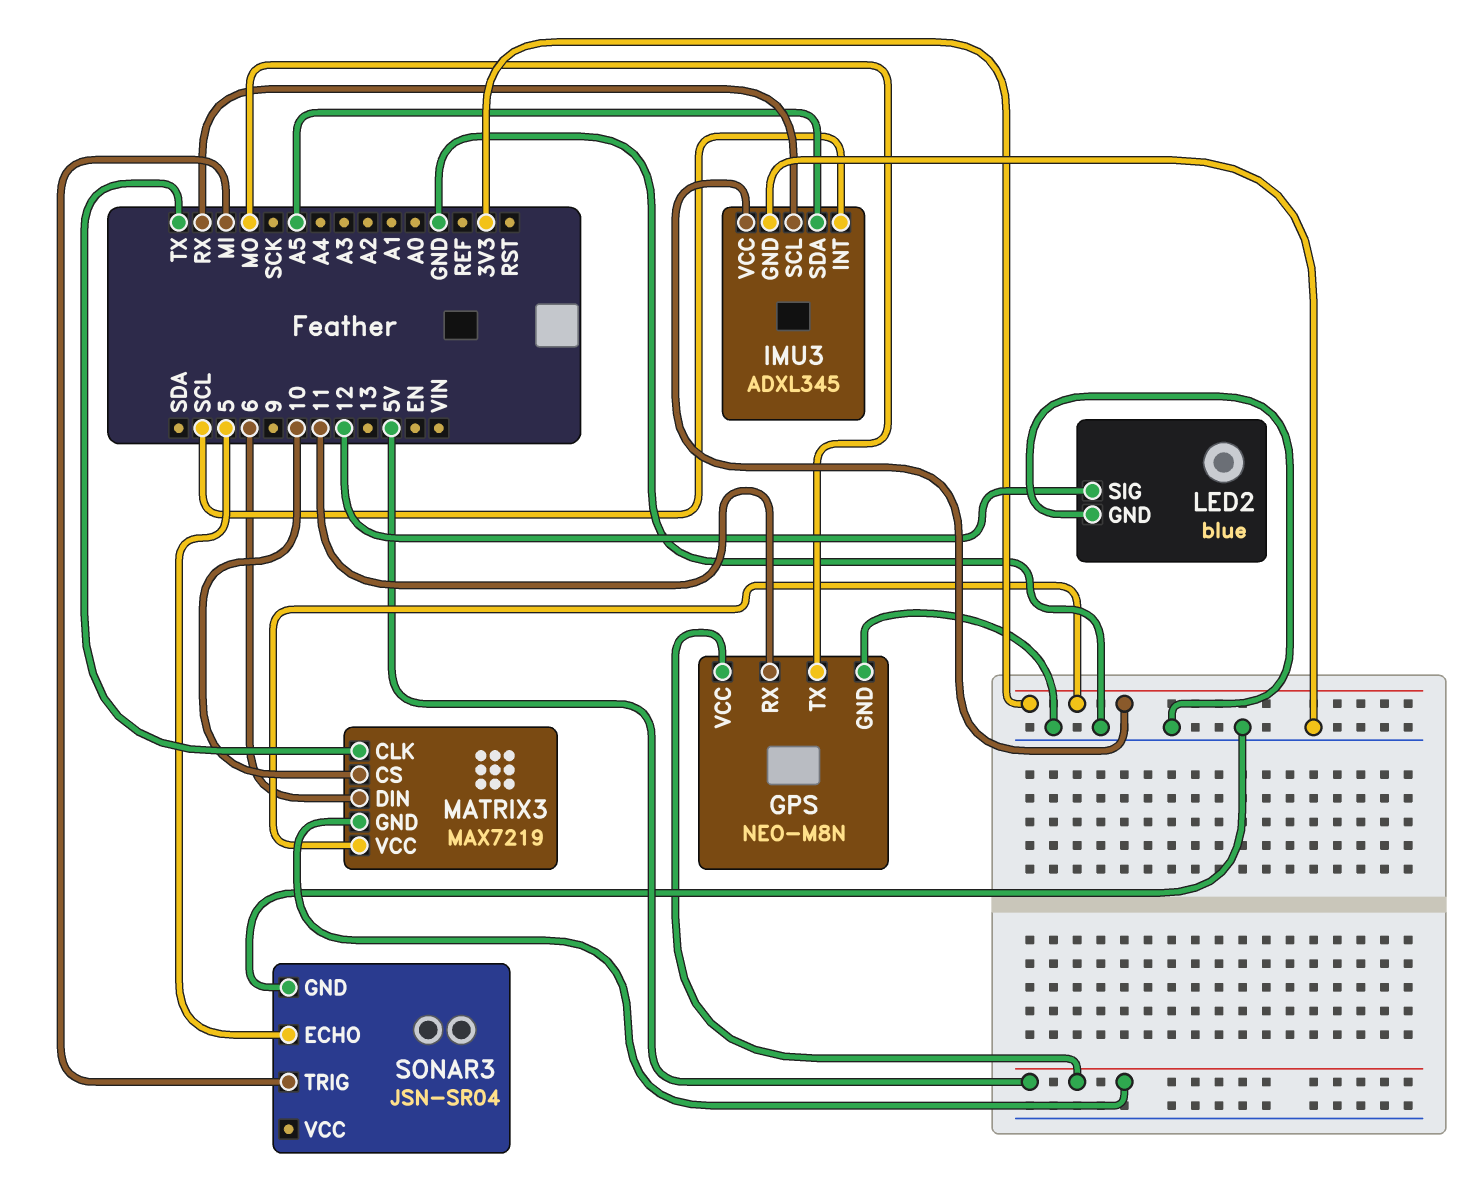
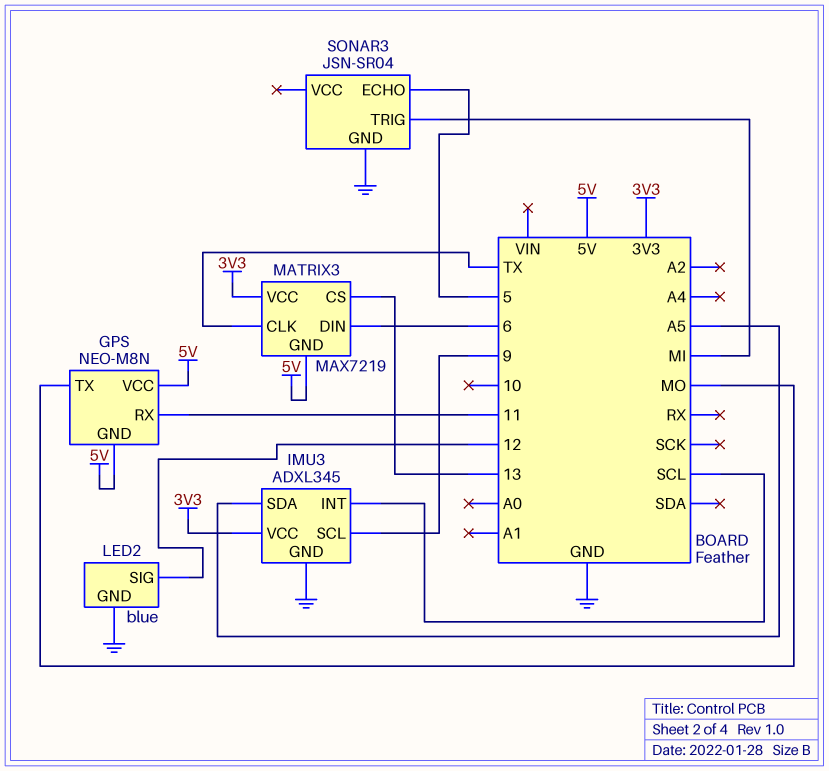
GPS pin GND: GND -> 5V
IMU3 pin SCL: RX -> 9
MATRIX3 pin CS: 10 -> 13

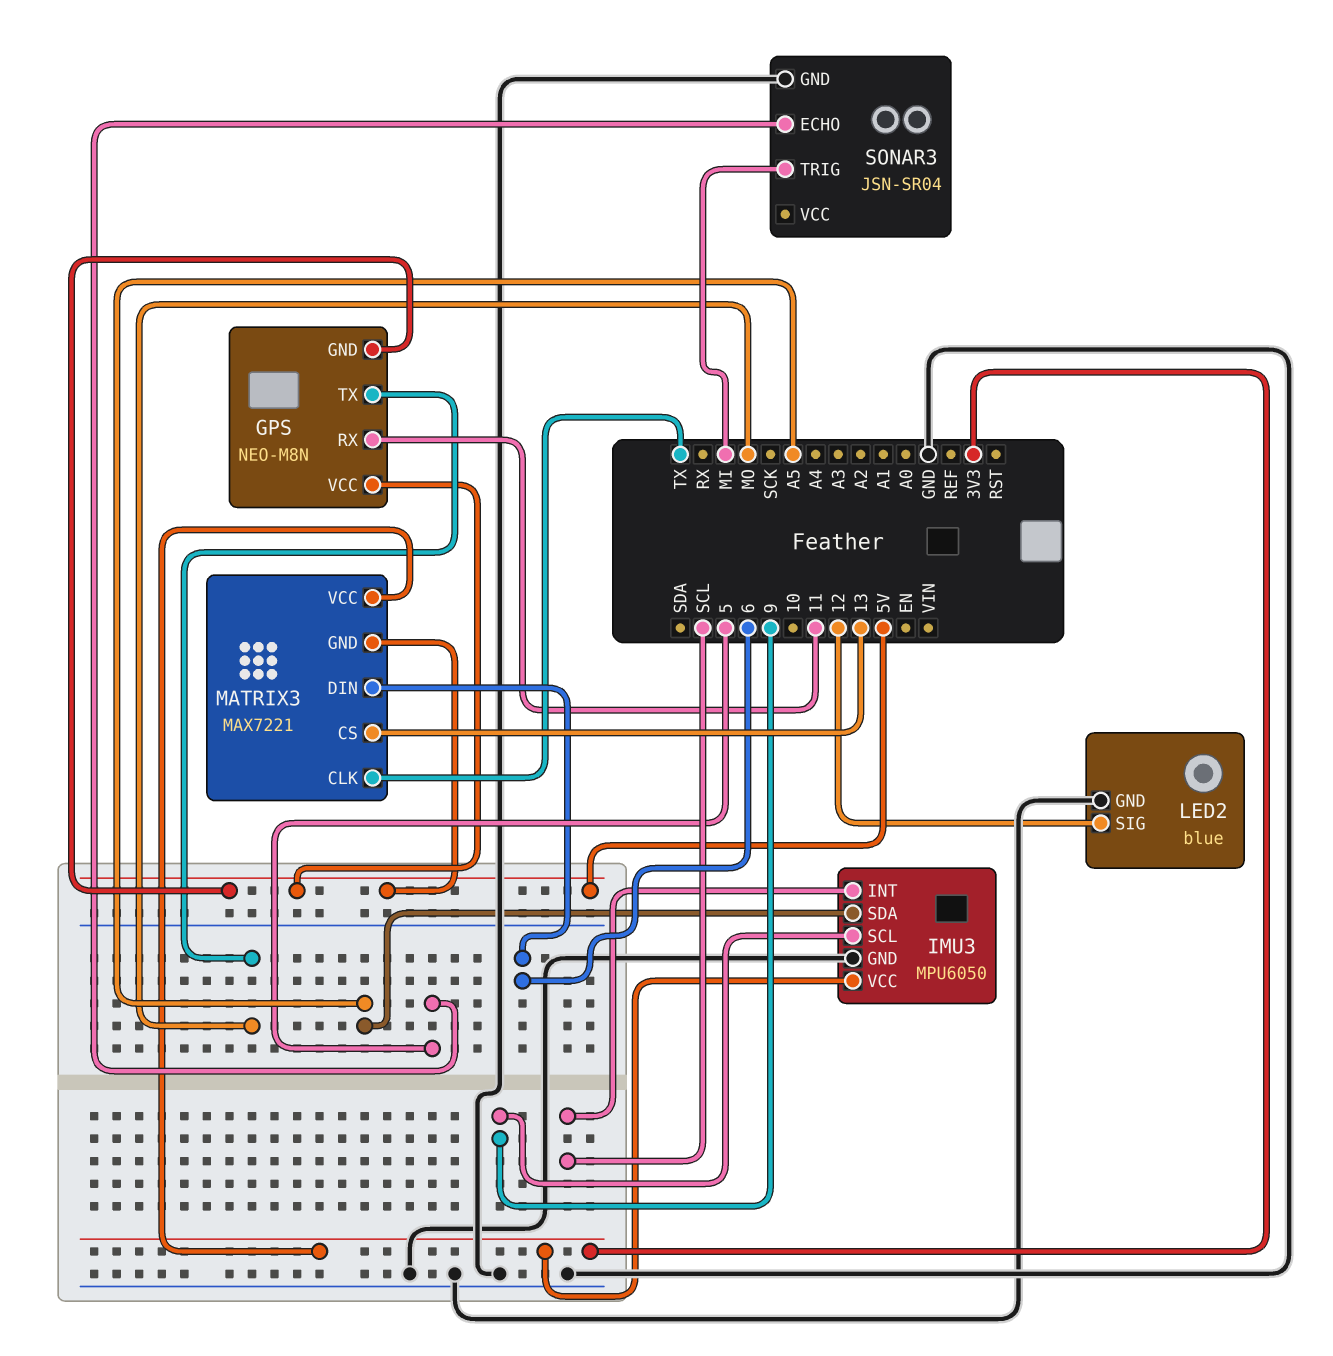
IMU3: ADXL345 -> MPU6050
MATRIX3: MAX7219 -> MAX7221

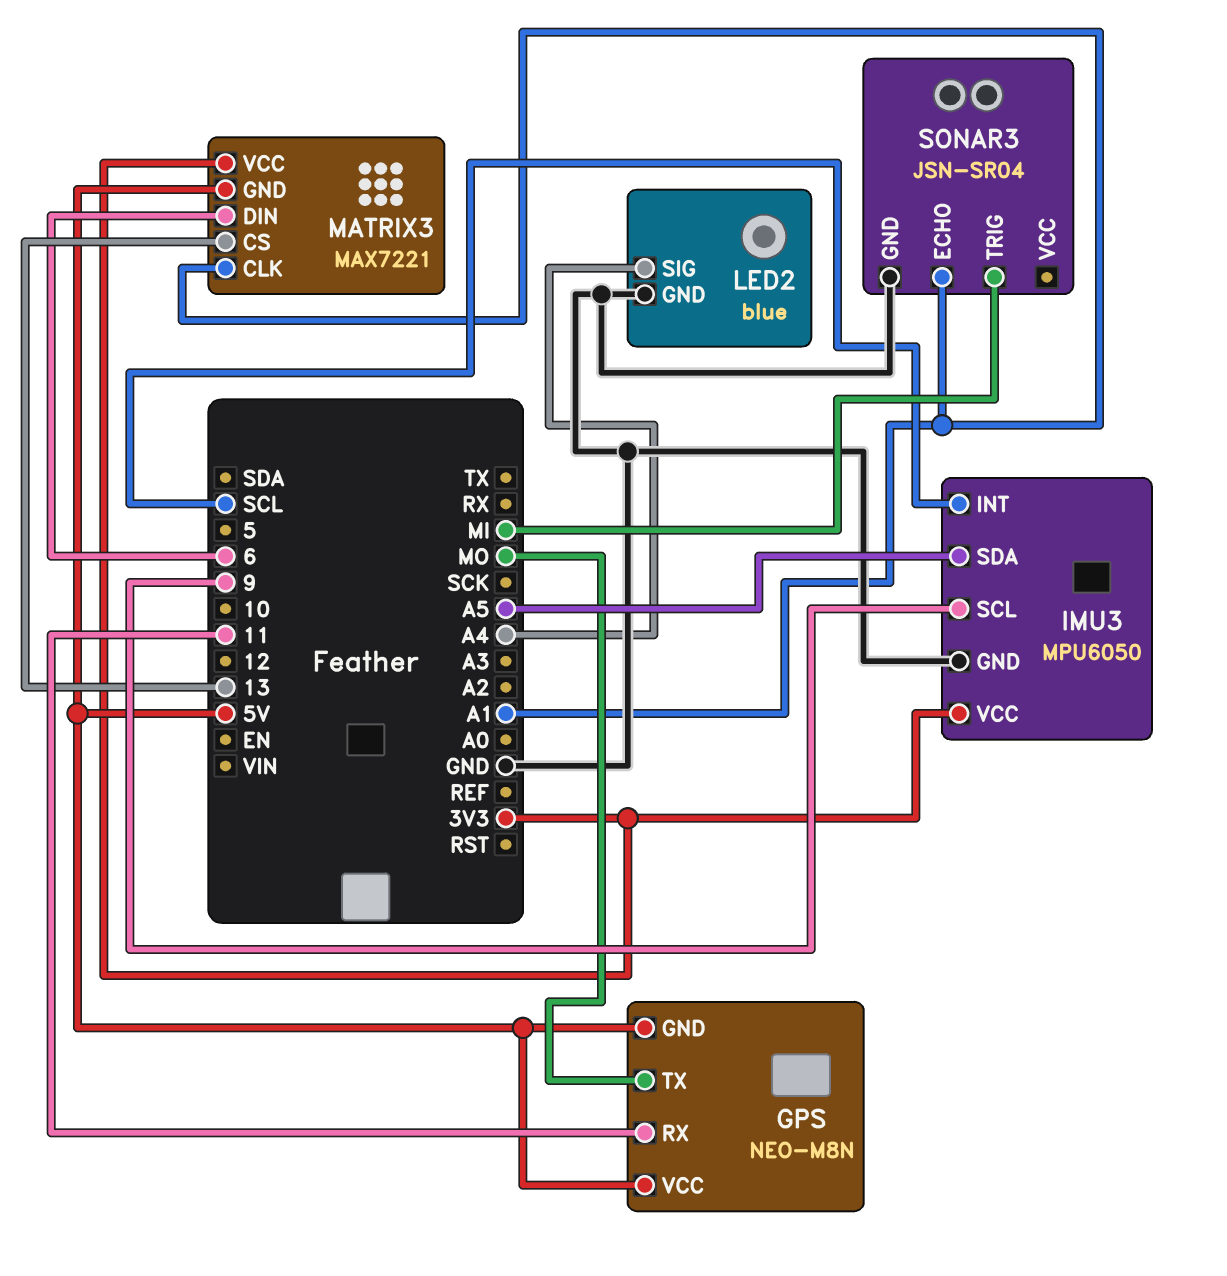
LED2 pin SIG: 12 -> A4
MATRIX3 pin CLK: TX -> A1
SONAR3 pin ECHO: 5 -> A1

